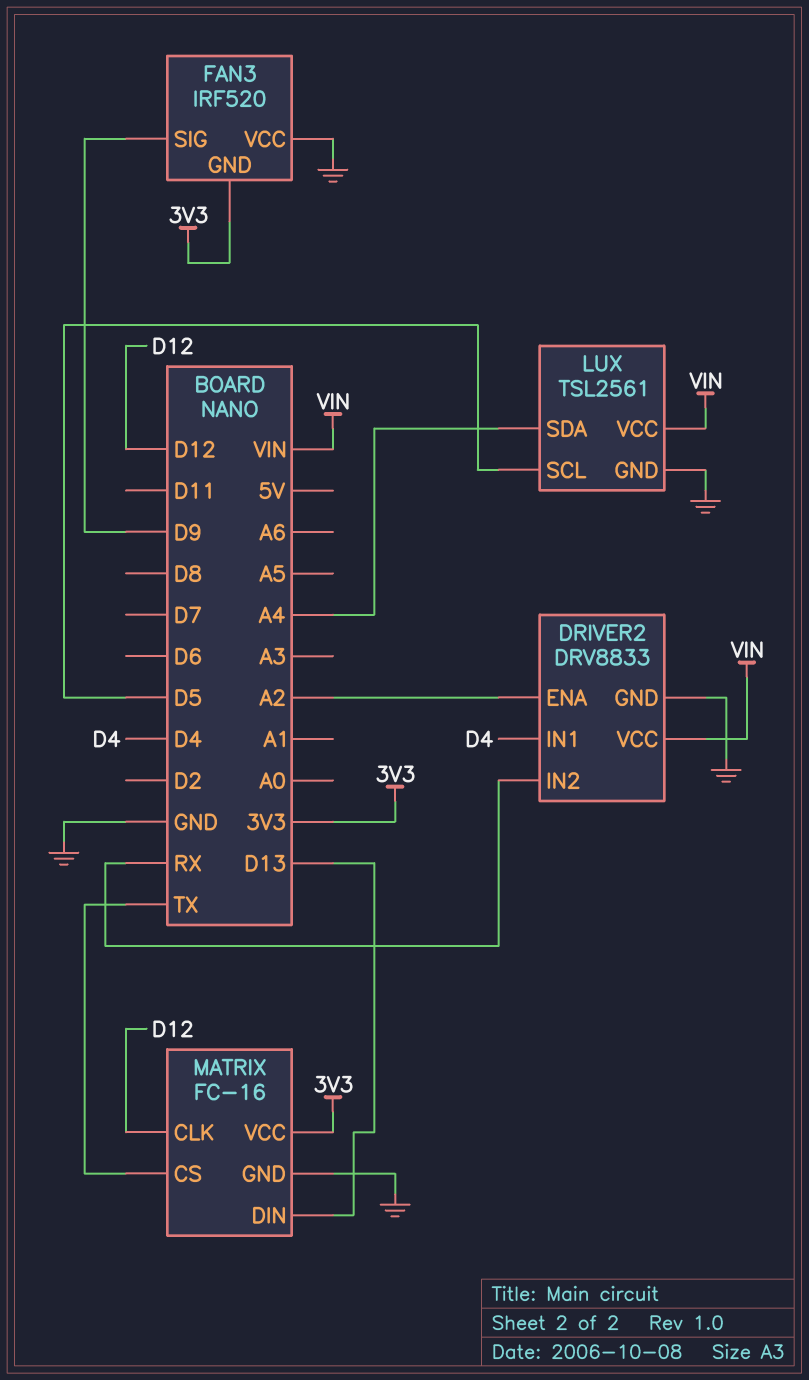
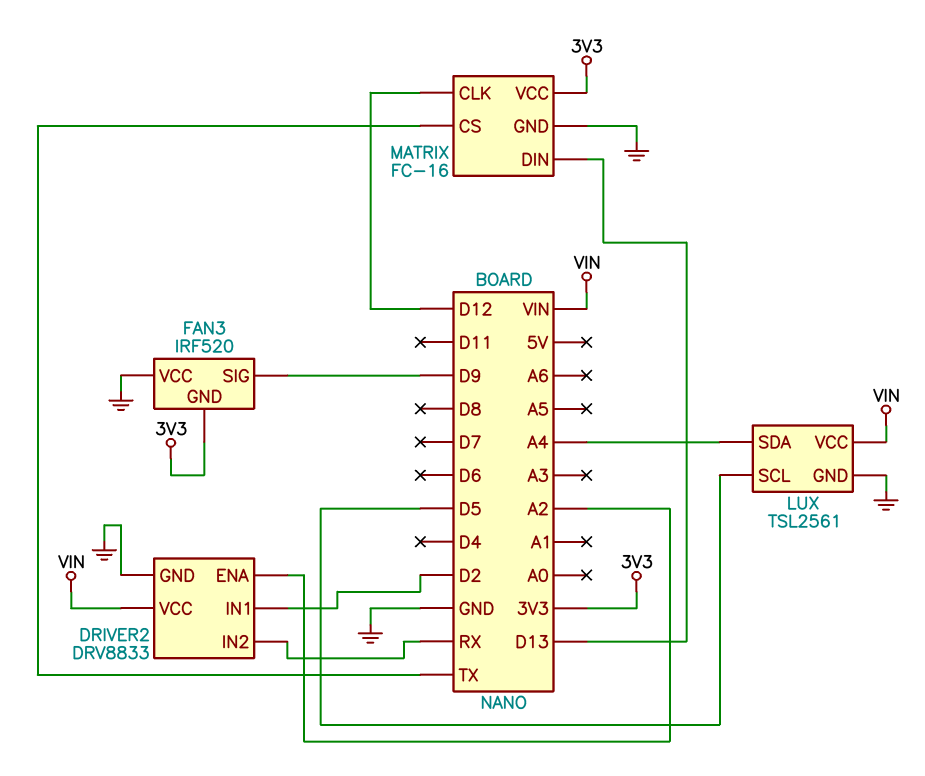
DRIVER2 pin IN1: D4 -> D2

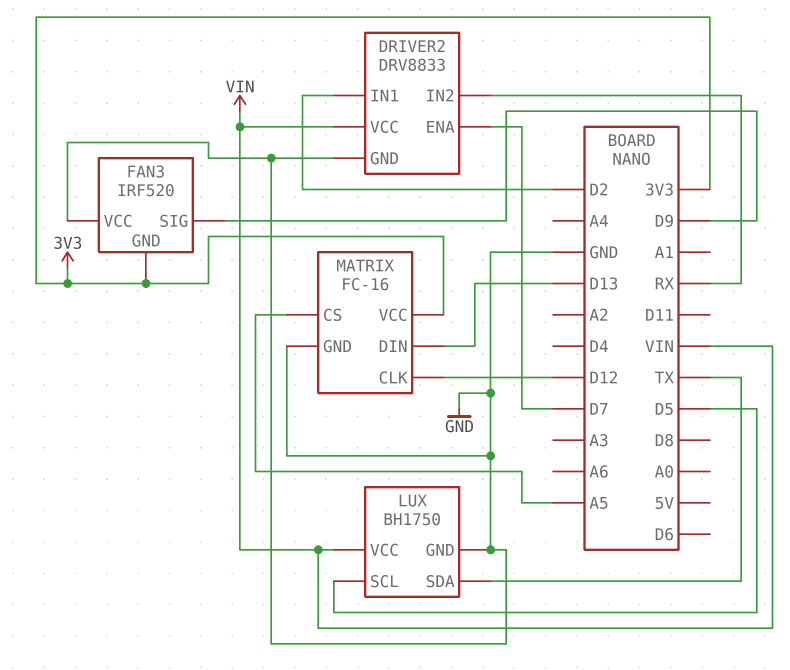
DRIVER2 pin ENA: A2 -> D7
LUX: TSL2561 -> BH1750
LUX pin SDA: A4 -> TX
MATRIX pin CS: TX -> A5

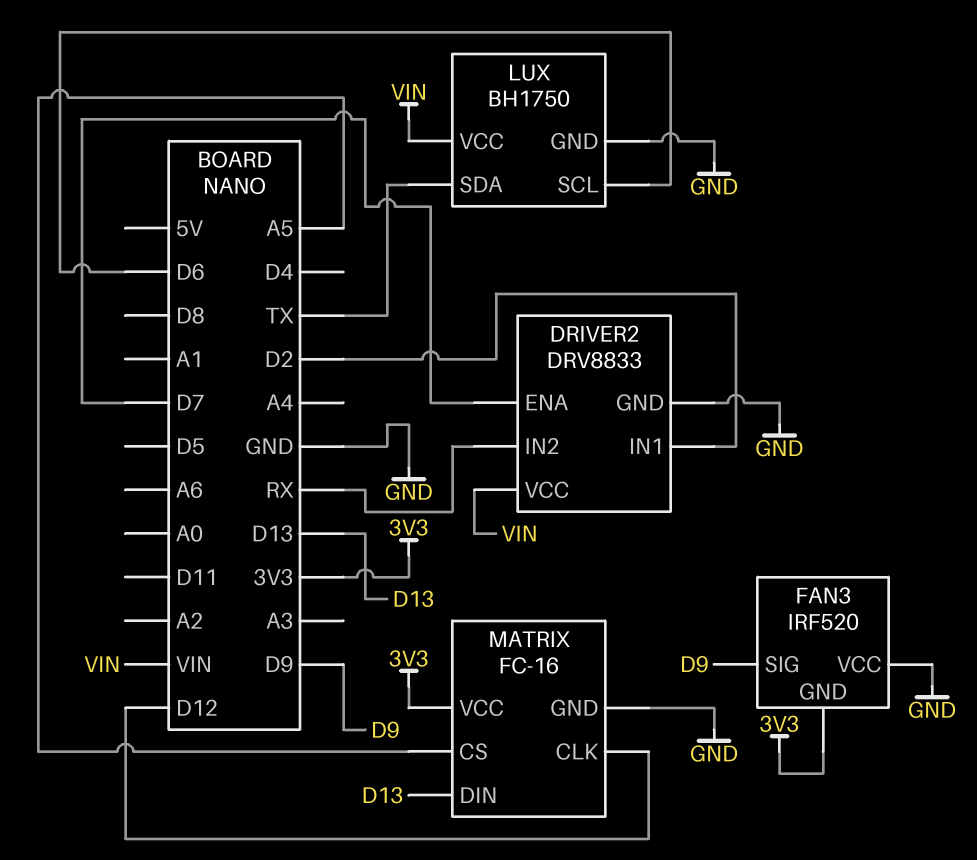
LUX pin SCL: D5 -> D6

